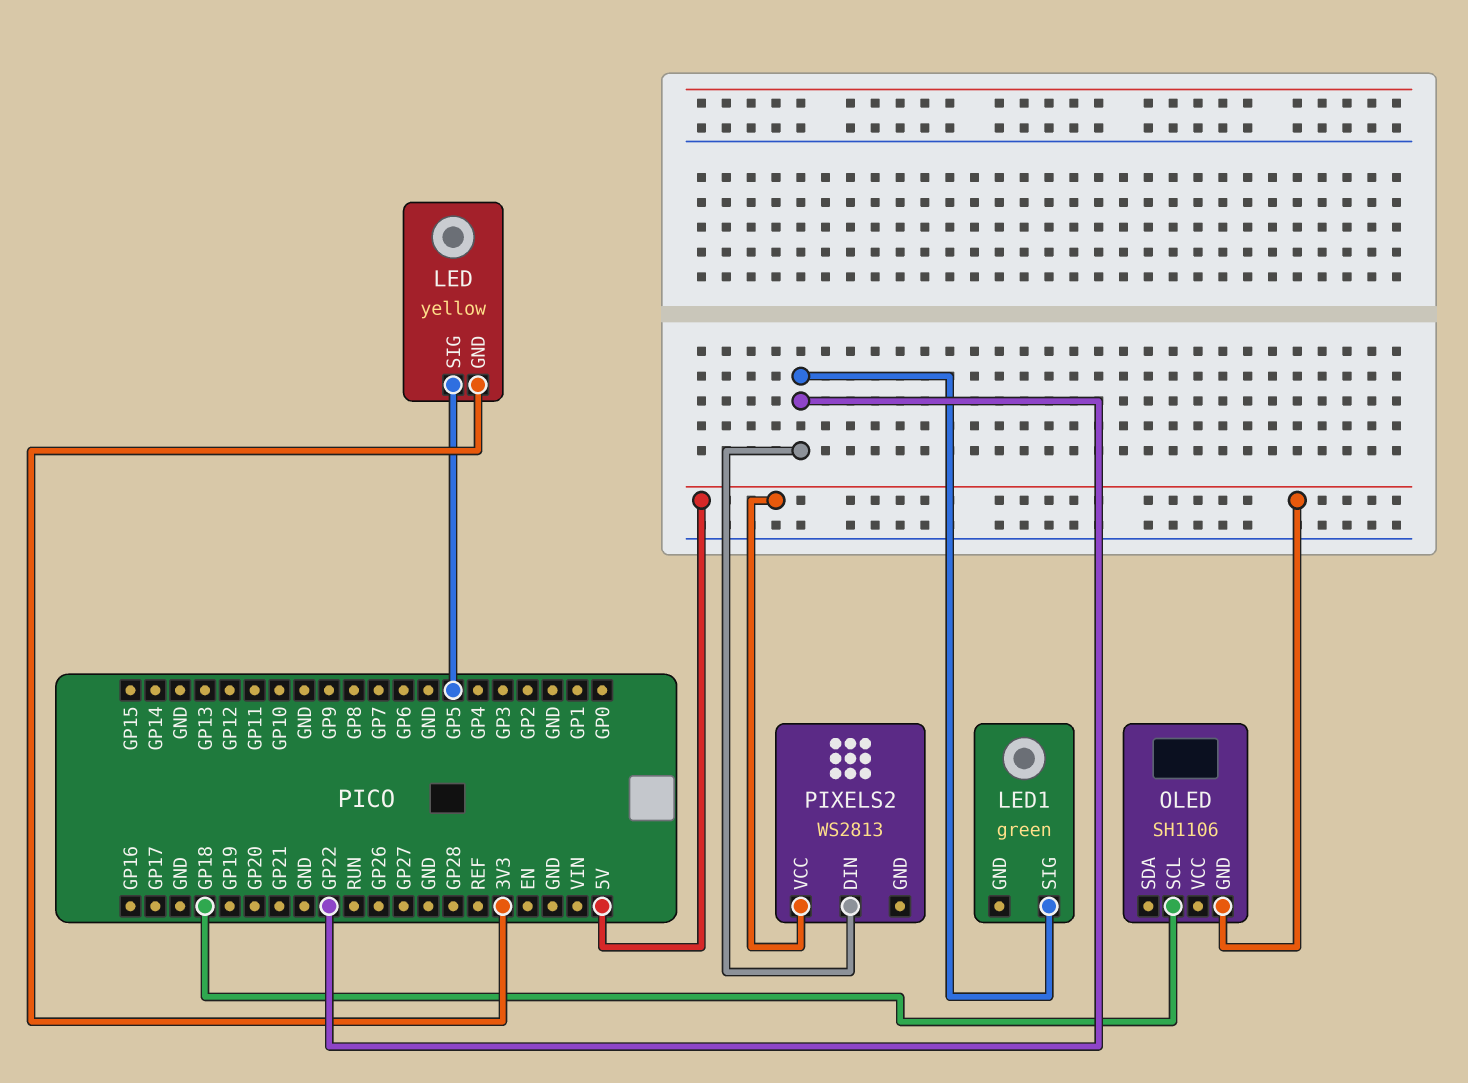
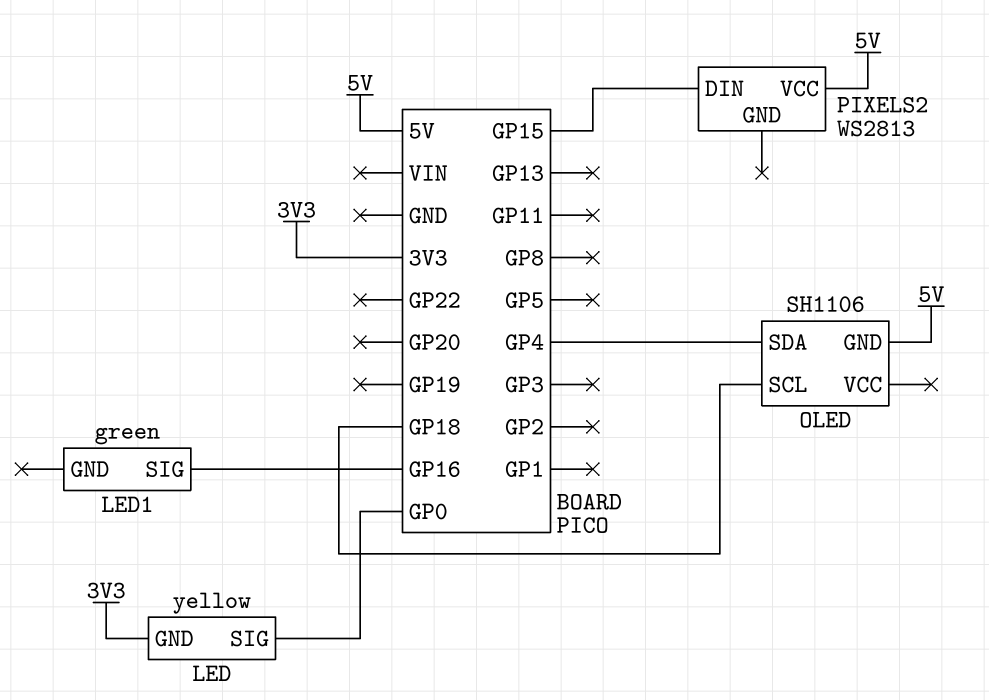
LED pin SIG: GP5 -> GP0
LED1 pin SIG: GP22 -> GP16
OLED pin SDA: none -> GP4
PIXELS2 pin DIN: GP22 -> GP15

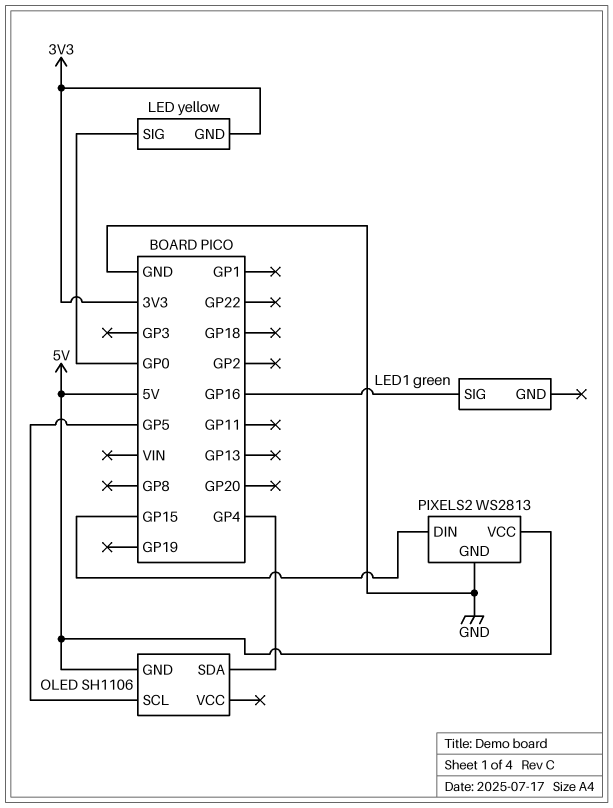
OLED pin SCL: GP18 -> GP5
PIXELS2 pin GND: none -> GND

